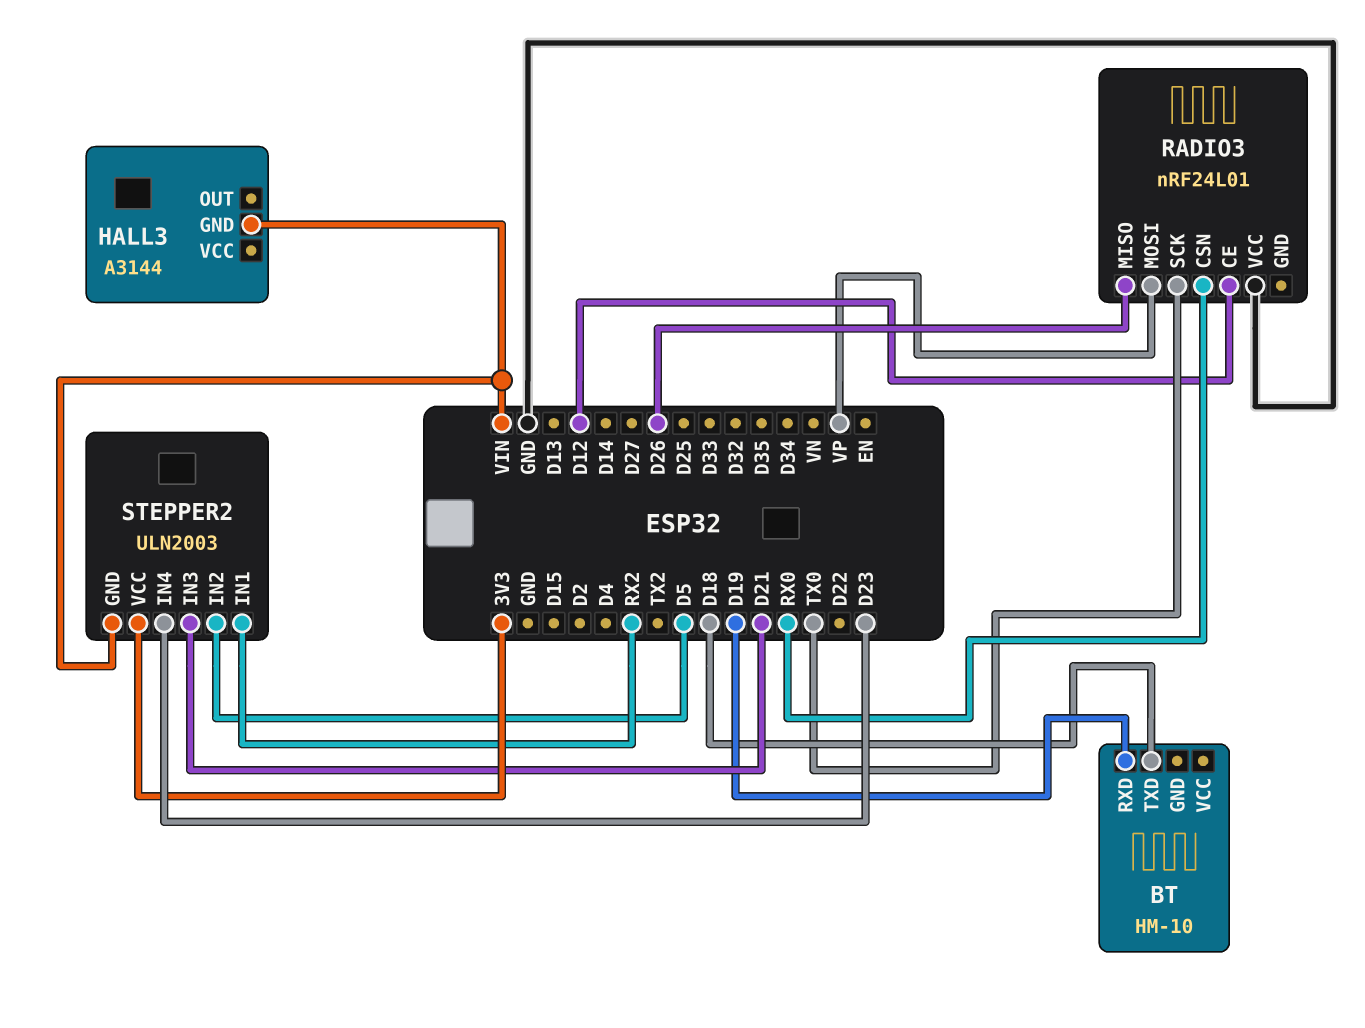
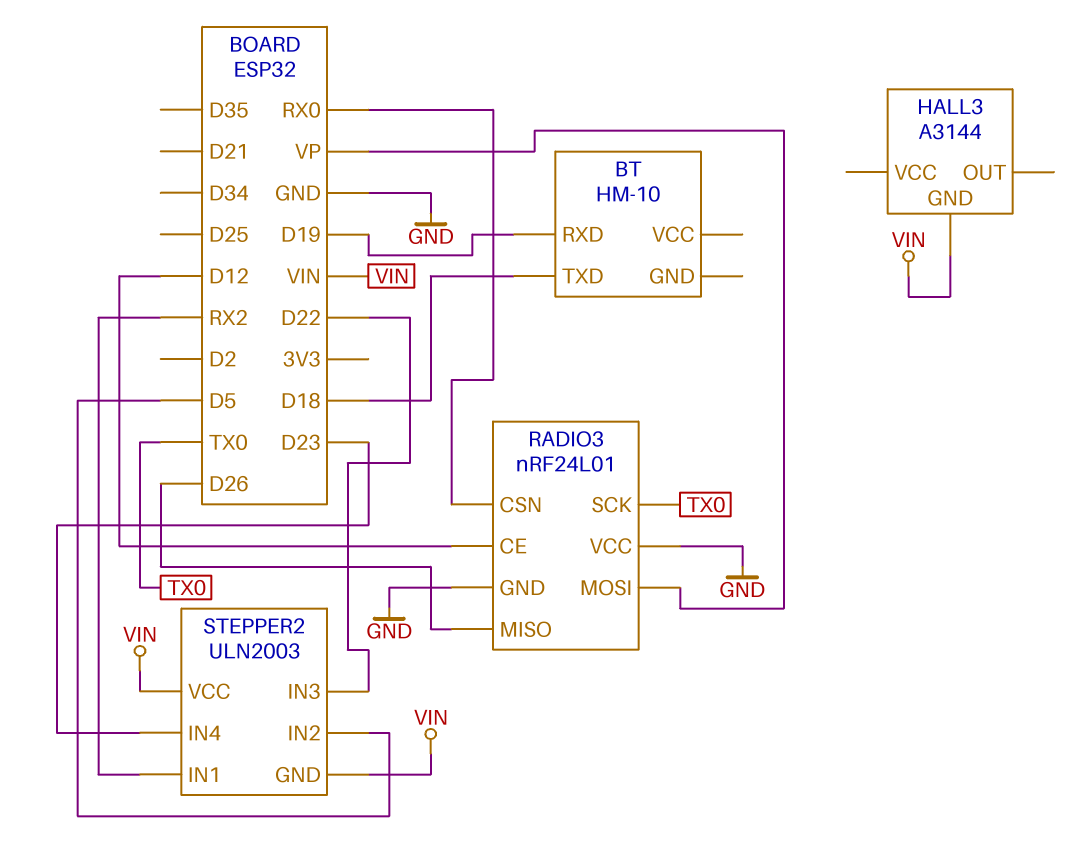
RADIO3 pin GND: none -> GND
STEPPER2 pin IN3: D21 -> D22
STEPPER2 pin VCC: 3V3 -> VIN

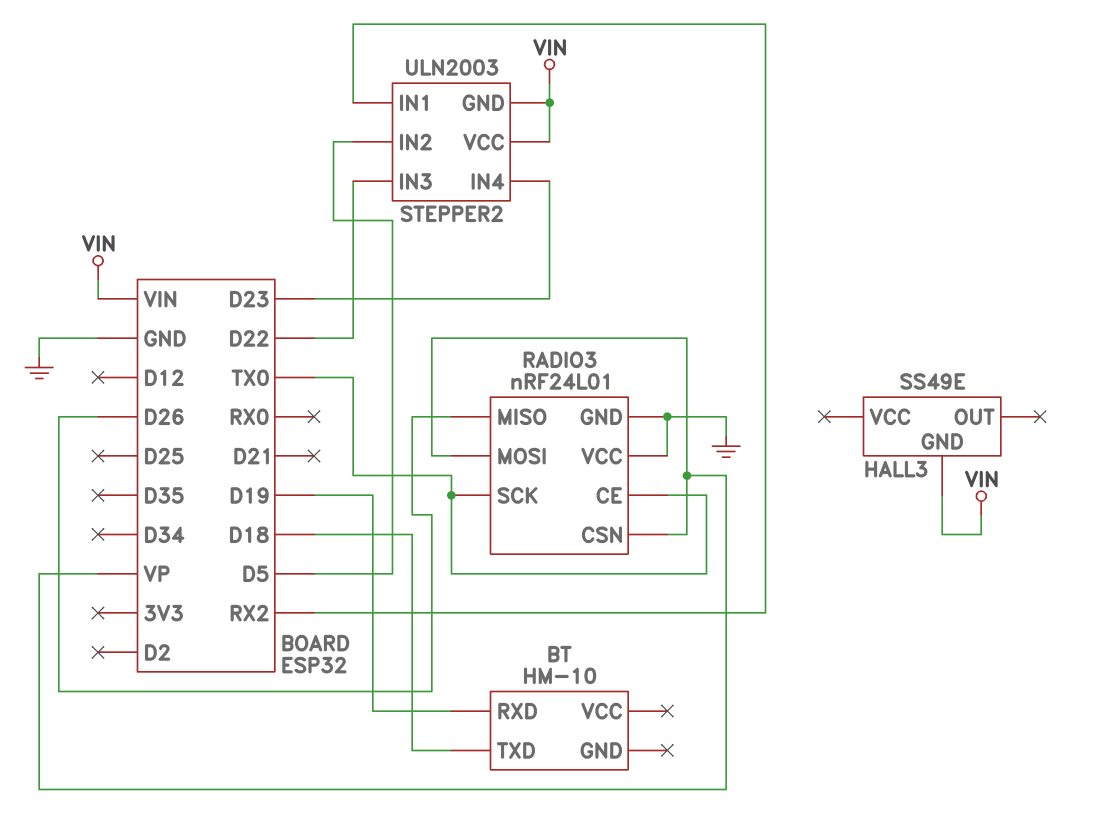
HALL3: A3144 -> SS49E
RADIO3 pin CE: D12 -> TX0
RADIO3 pin CSN: RX0 -> VP

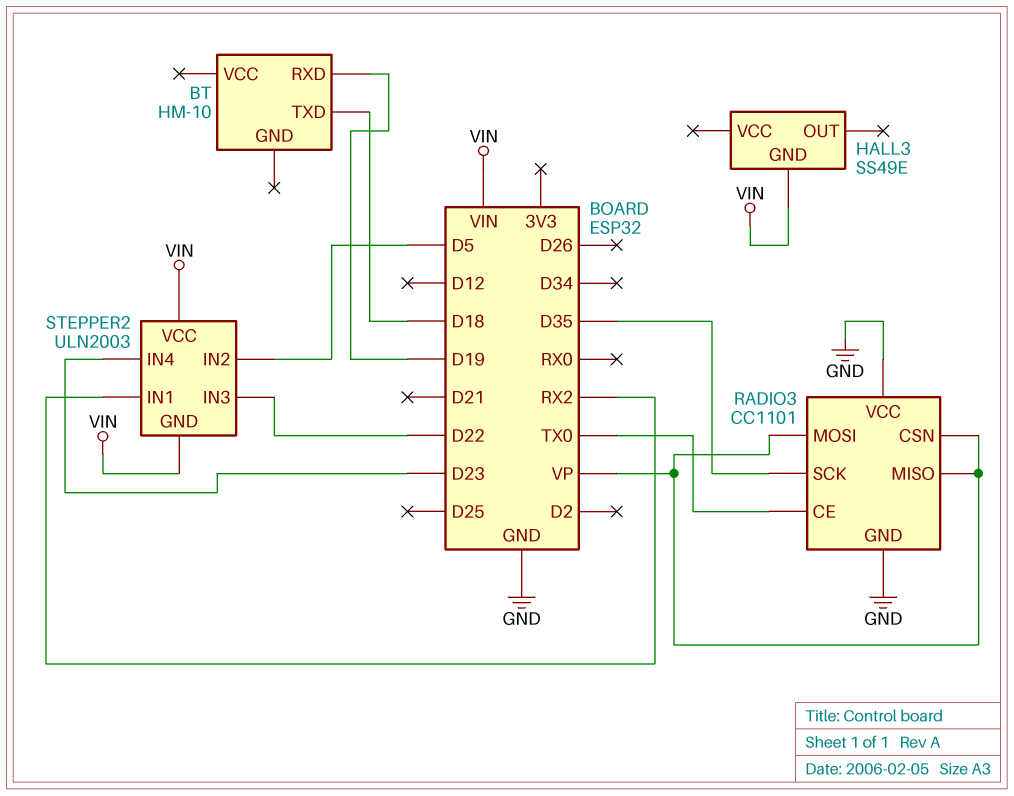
RADIO3: nRF24L01 -> CC1101
RADIO3 pin MISO: D26 -> VP
RADIO3 pin SCK: TX0 -> D35

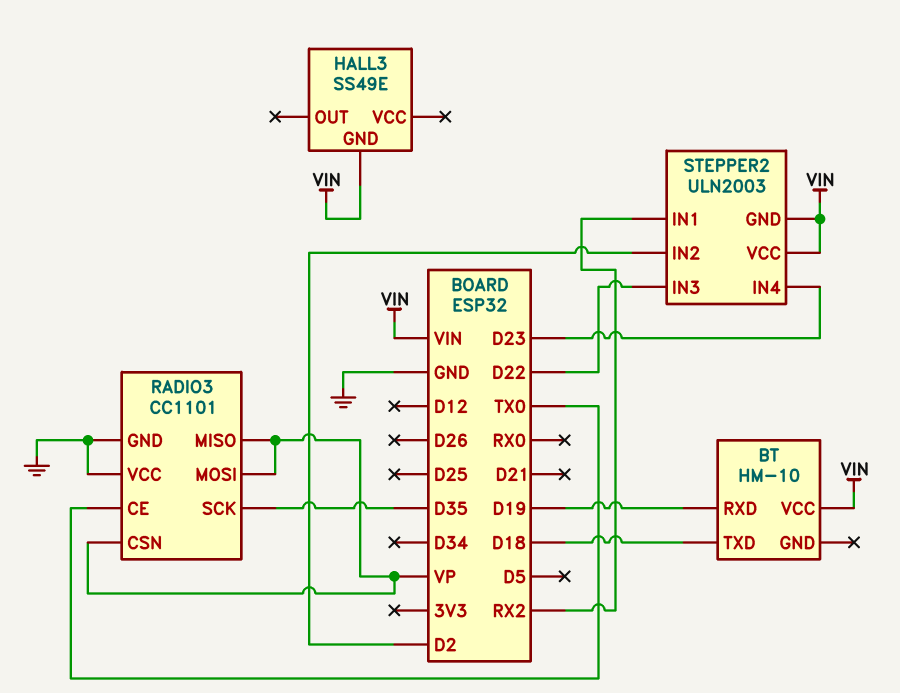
BT pin VCC: none -> VIN
STEPPER2 pin IN2: D5 -> D2

